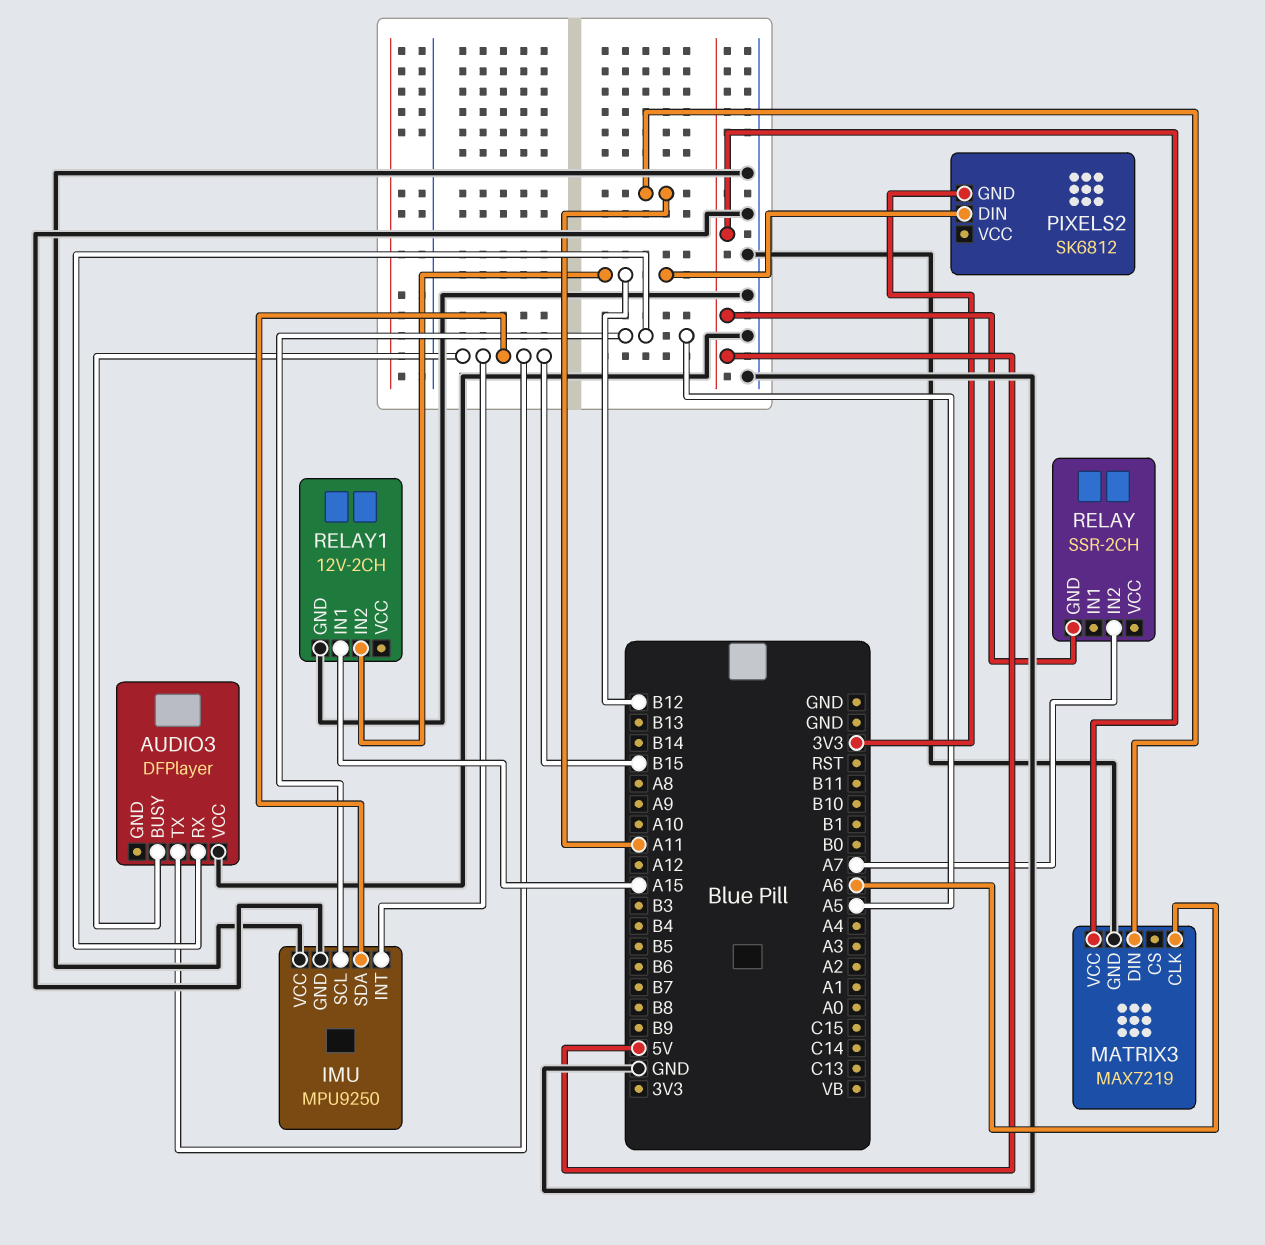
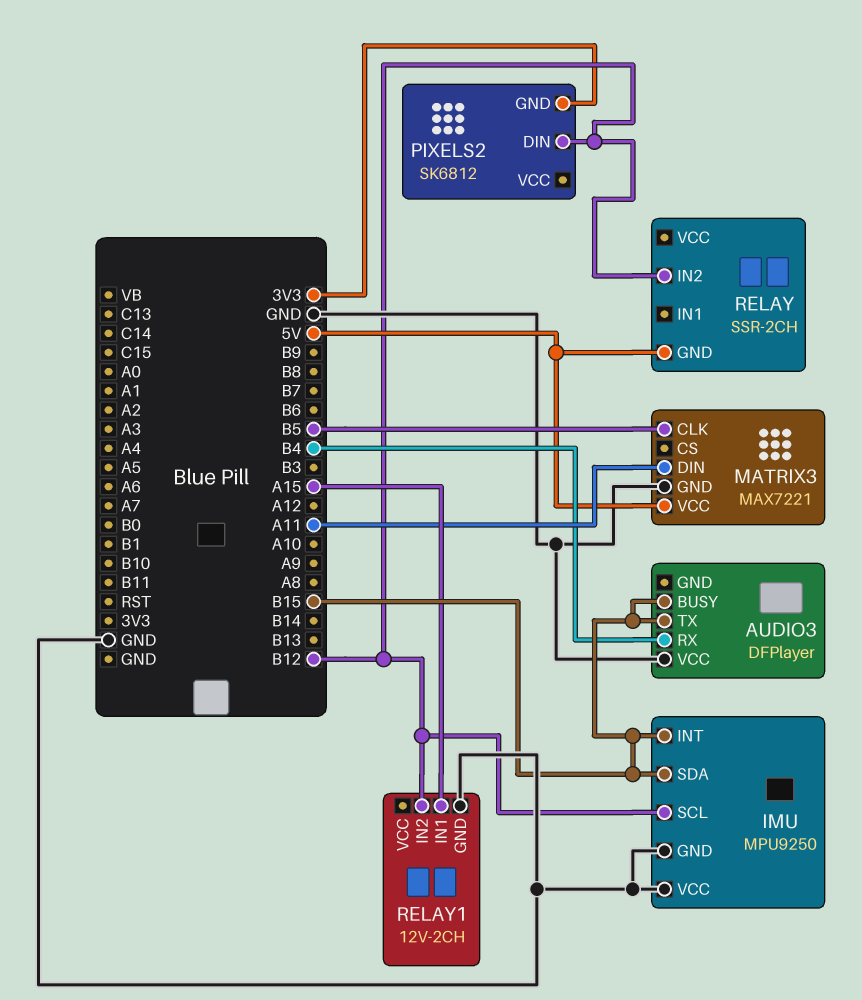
AUDIO3 pin RX: A5 -> B4
IMU pin SCL: A5 -> B12
MATRIX3: MAX7219 -> MAX7221
MATRIX3 pin CLK: A6 -> B5
RELAY pin IN2: A7 -> B12

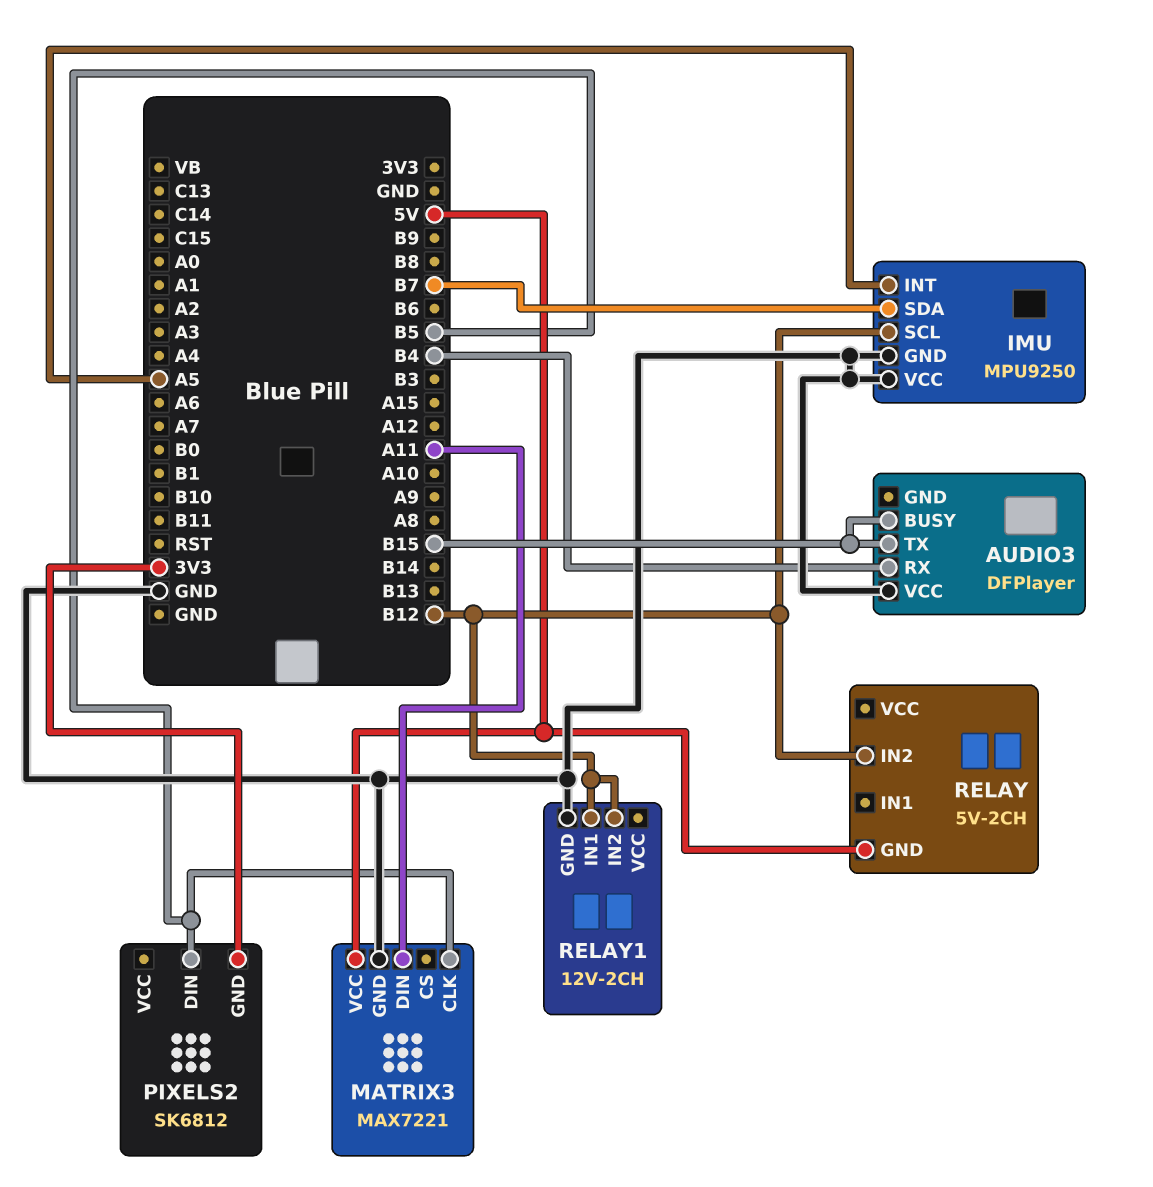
IMU pin INT: B15 -> A5
IMU pin SDA: B15 -> B7
PIXELS2 pin DIN: B12 -> B5
RELAY: SSR-2CH -> 5V-2CH
RELAY1 pin IN1: A15 -> B12

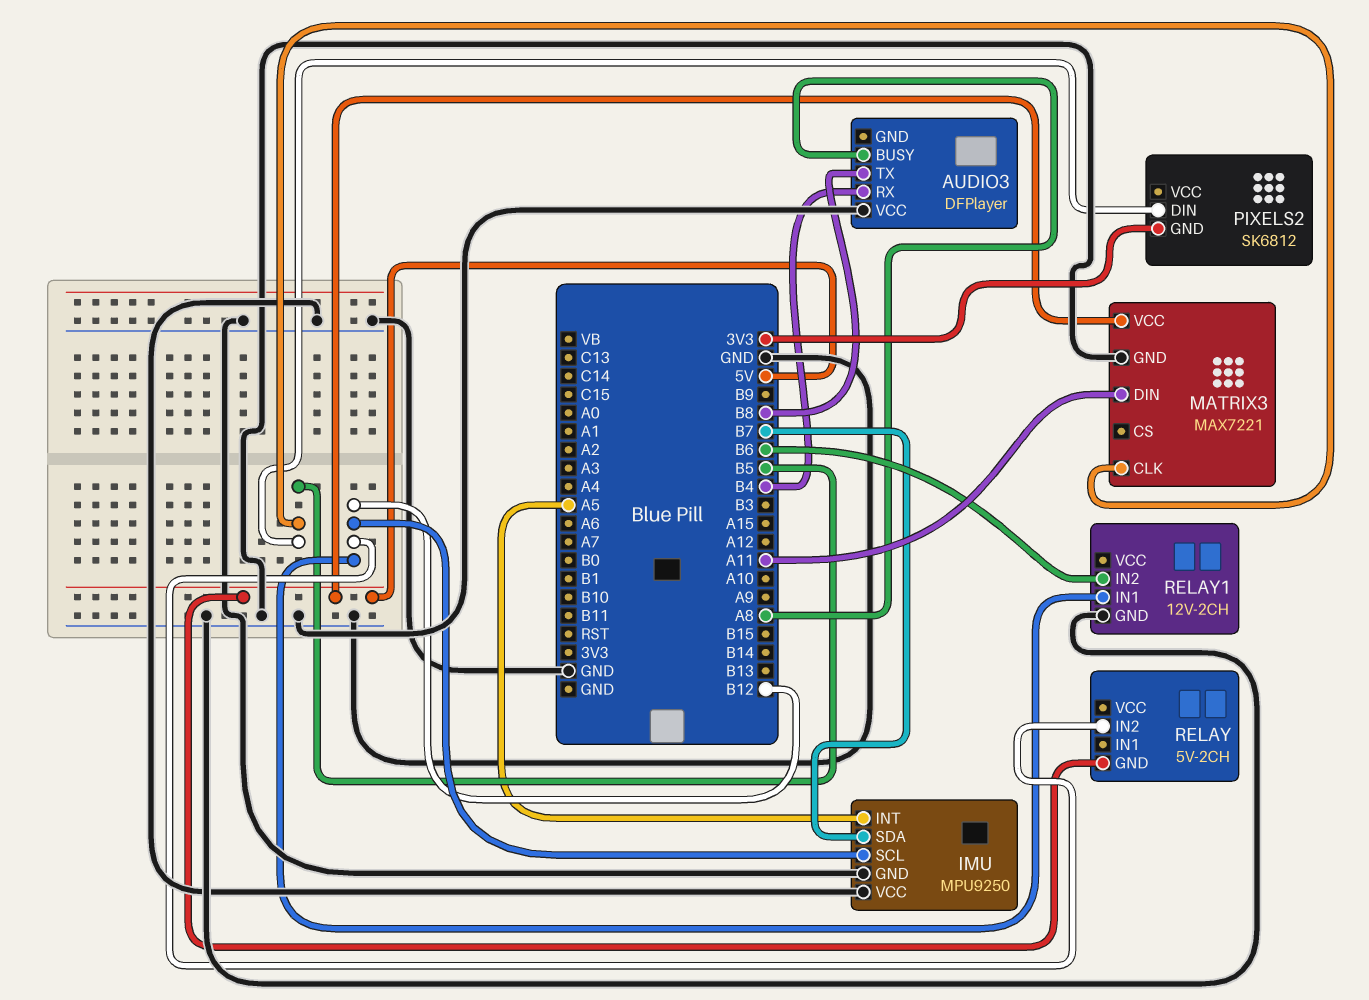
AUDIO3 pin BUSY: B15 -> A8
AUDIO3 pin TX: B15 -> B8
RELAY1 pin IN2: B12 -> B6

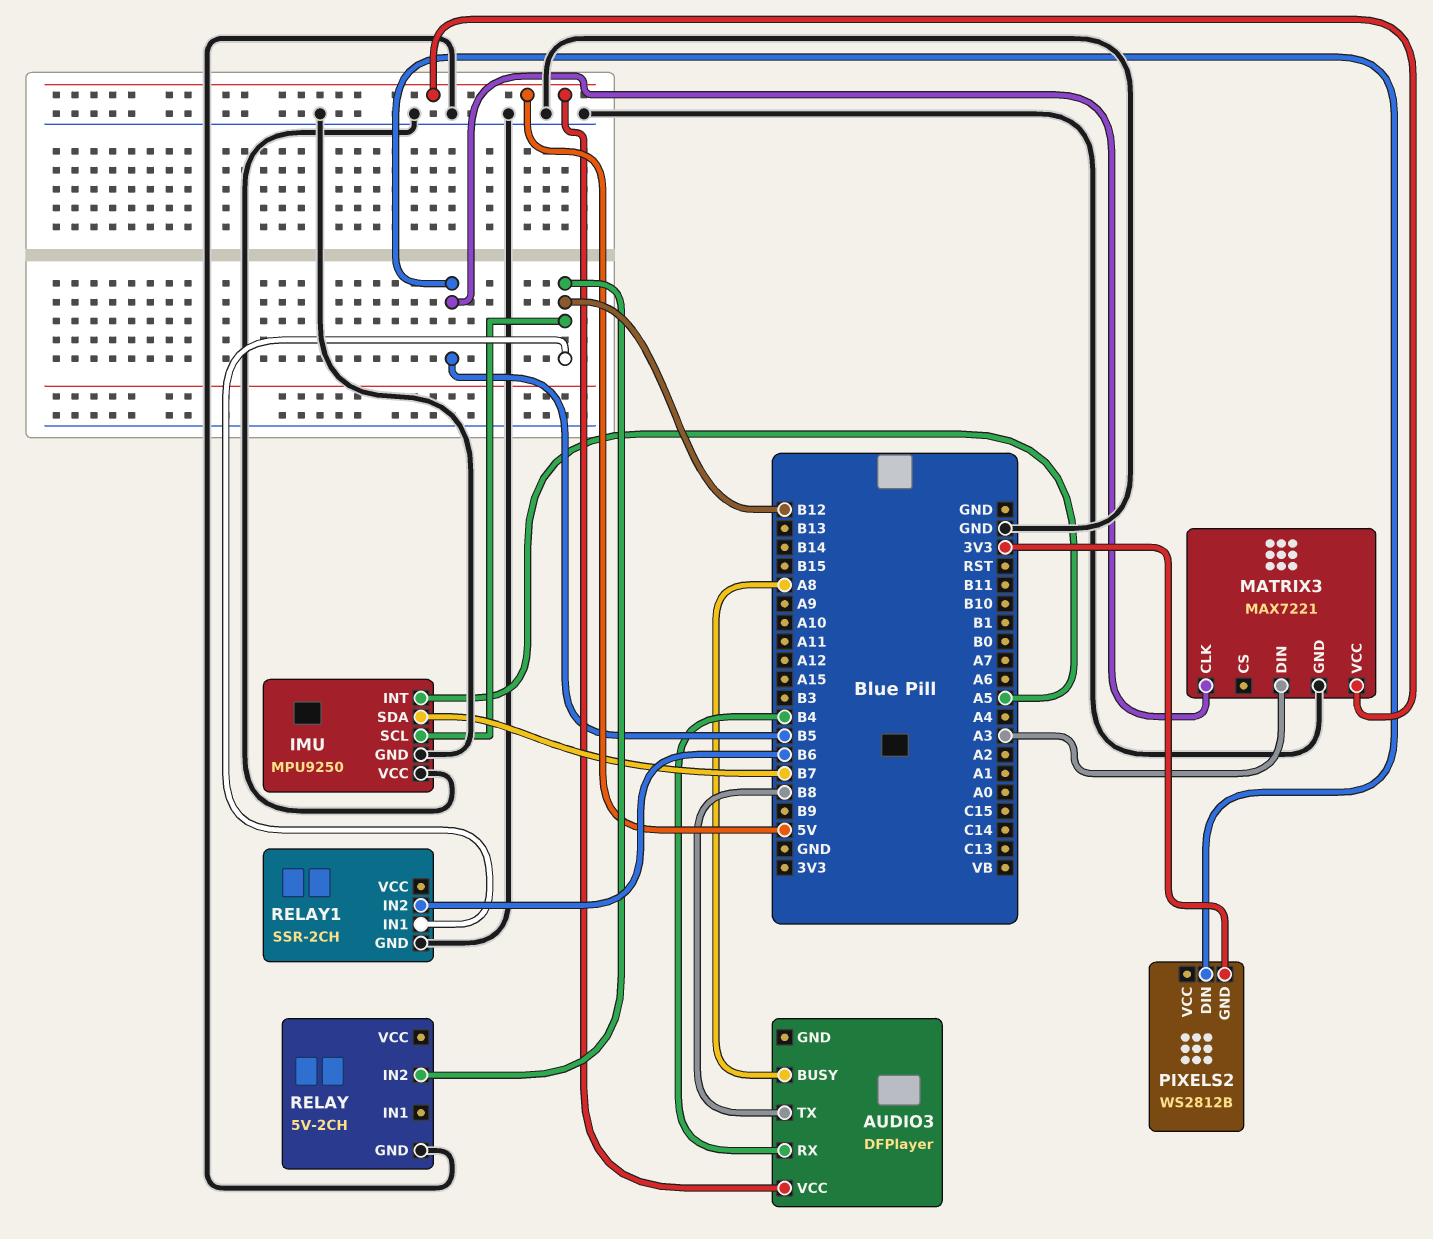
AUDIO3 pin VCC: GND -> 5V
MATRIX3 pin DIN: A11 -> A3
PIXELS2: SK6812 -> WS2812B
RELAY pin GND: 5V -> GND
RELAY1: 12V-2CH -> SSR-2CH

